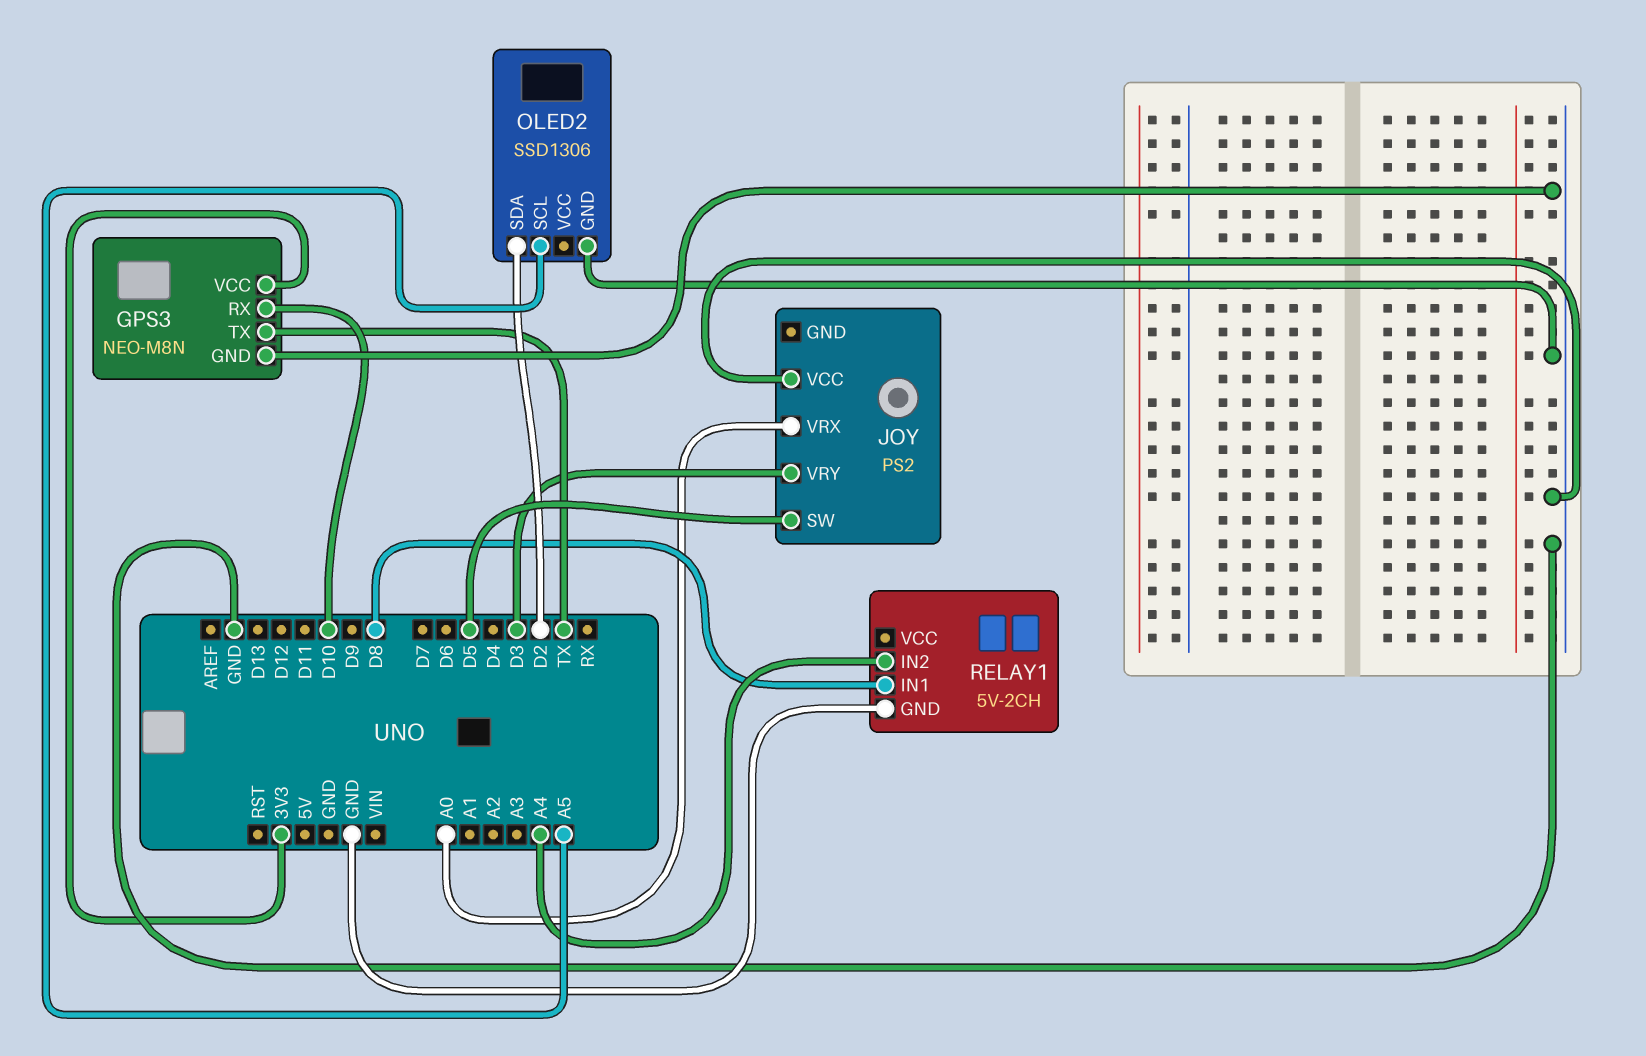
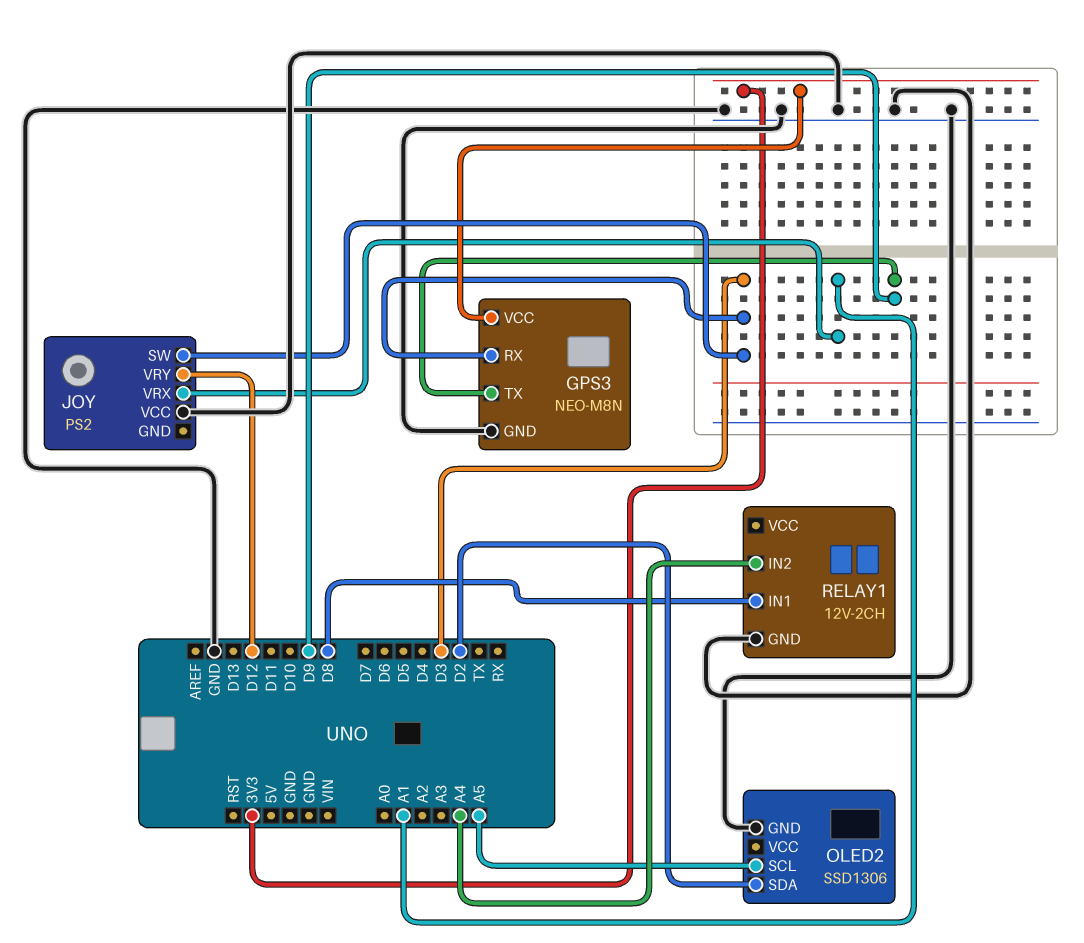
GPS3 pin RX: D10 -> D3
GPS3 pin TX: TX -> D9
JOY pin SW: D5 -> D3
JOY pin VRX: A0 -> A1
JOY pin VRY: D3 -> D12
RELAY1: 5V-2CH -> 12V-2CH

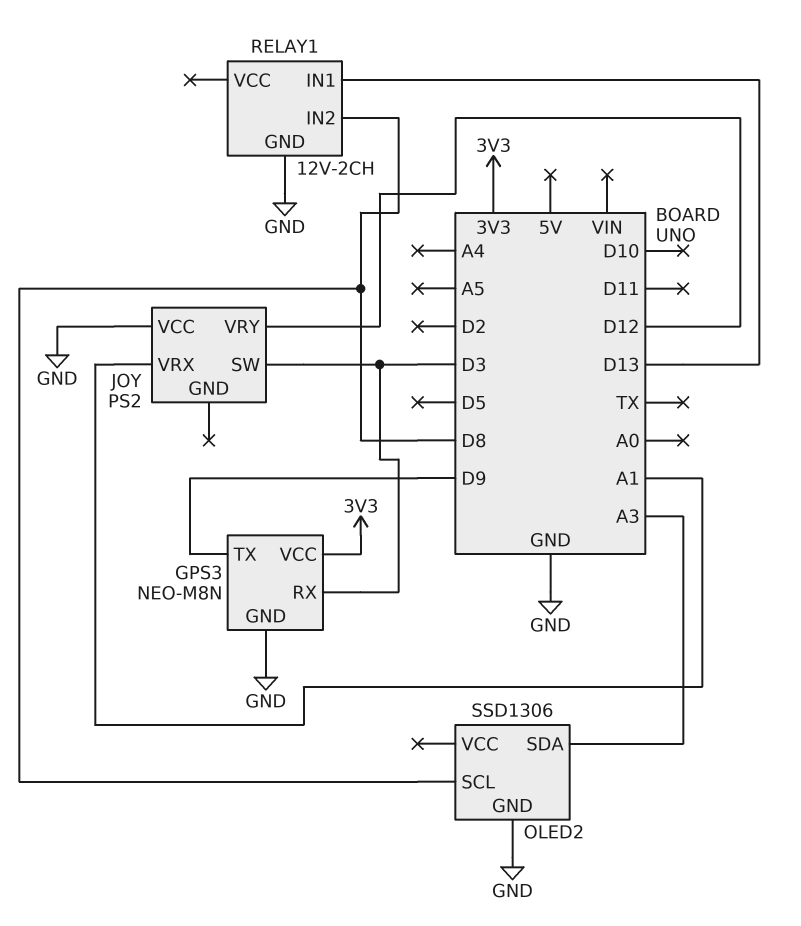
OLED2 pin SCL: A5 -> D8
OLED2 pin SDA: D2 -> A3
RELAY1 pin IN1: D8 -> D13
RELAY1 pin IN2: A4 -> D8

